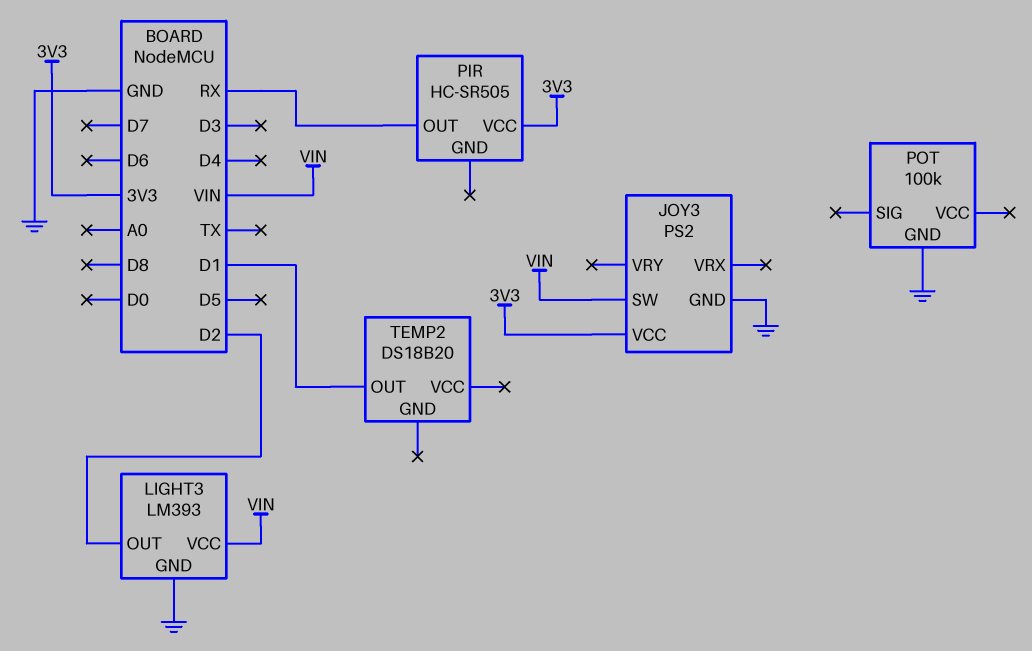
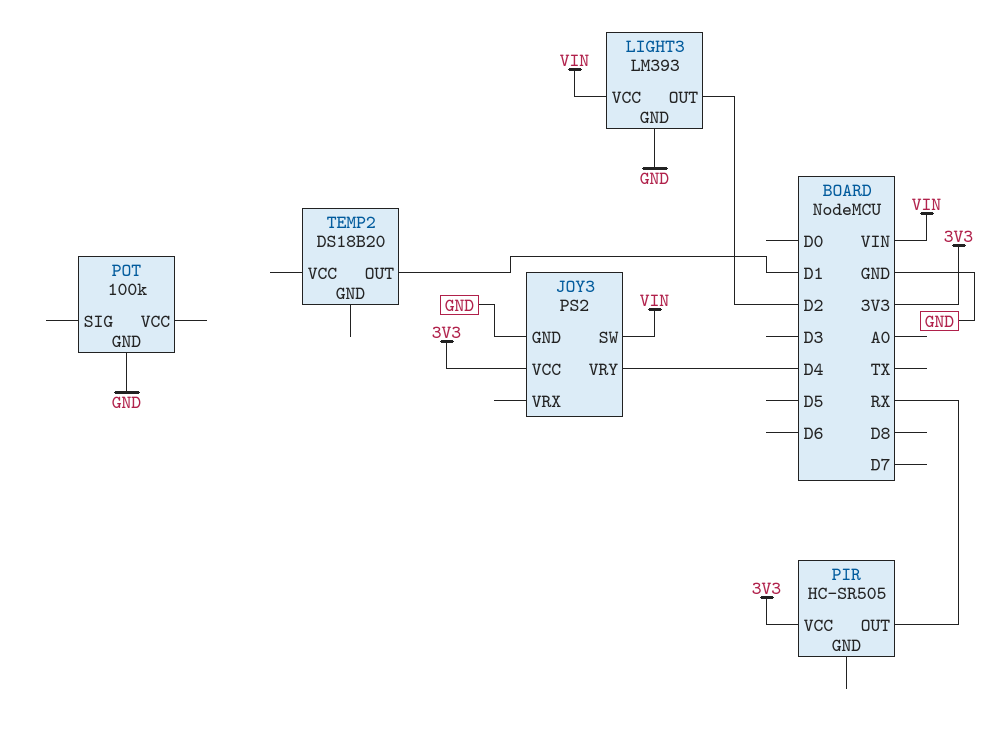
JOY3 pin VRY: none -> D4

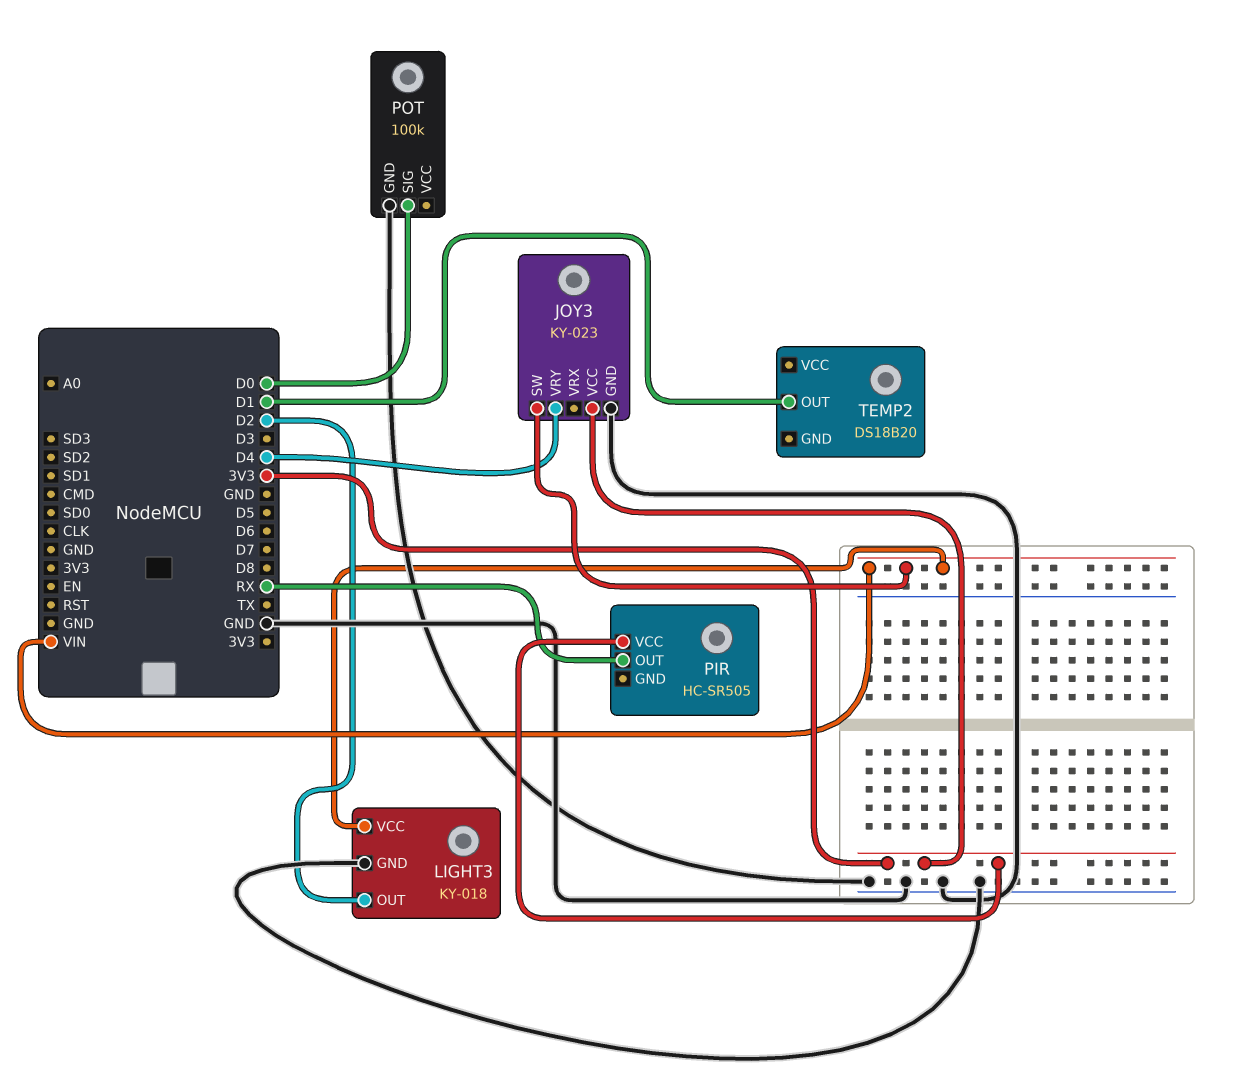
JOY3: PS2 -> KY-023
LIGHT3: LM393 -> KY-018
POT pin SIG: none -> D0

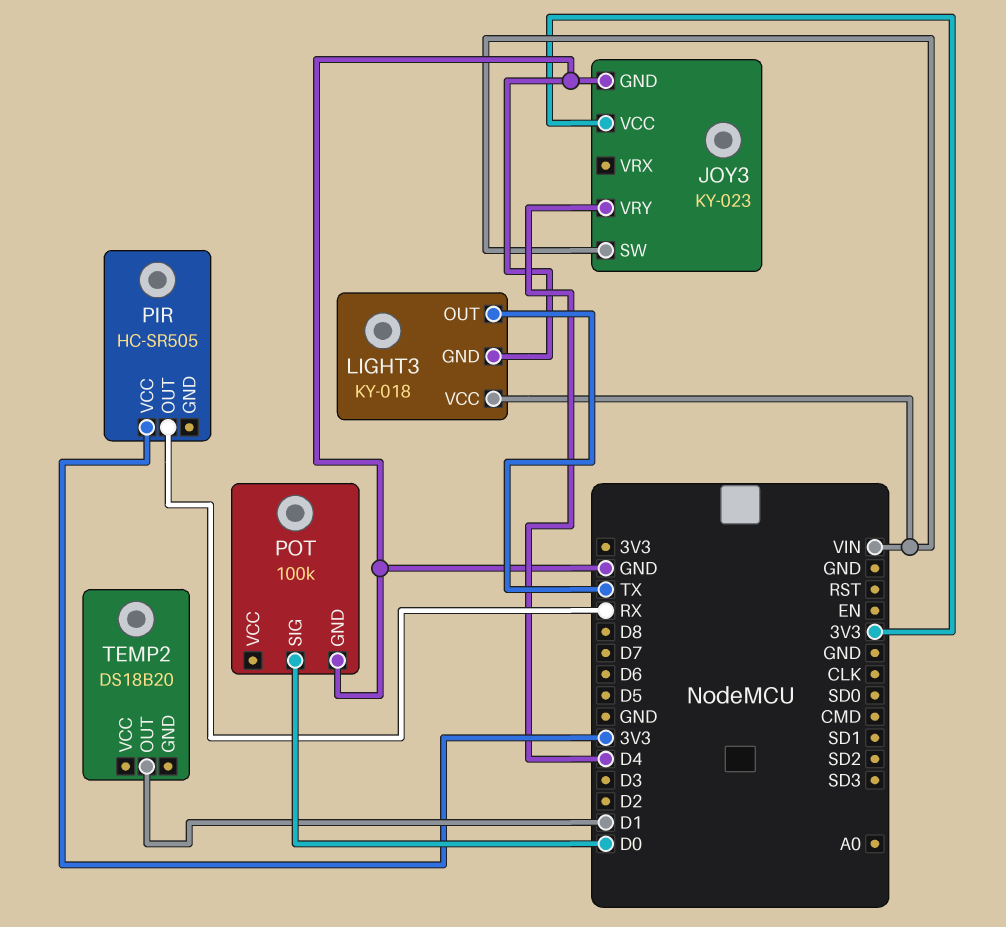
LIGHT3 pin OUT: D2 -> TX

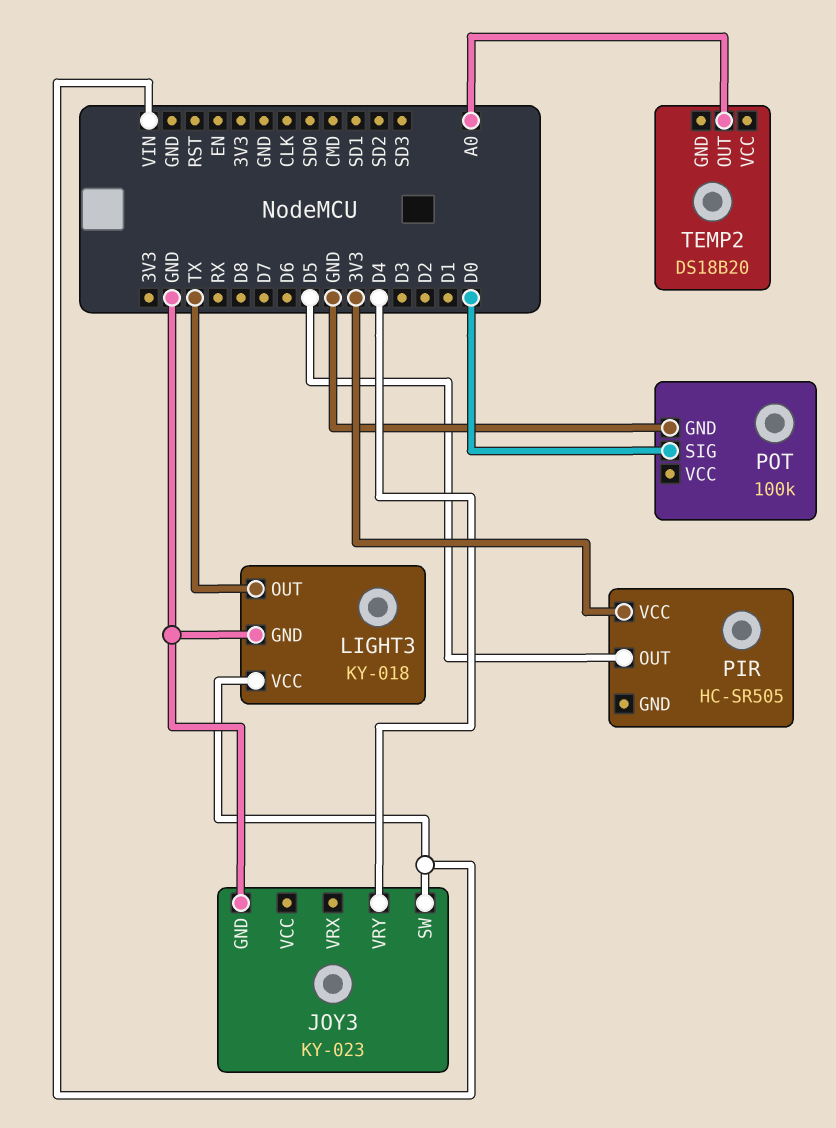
JOY3 pin VCC: 3V3 -> none
PIR pin OUT: RX -> D5
TEMP2 pin OUT: D1 -> A0

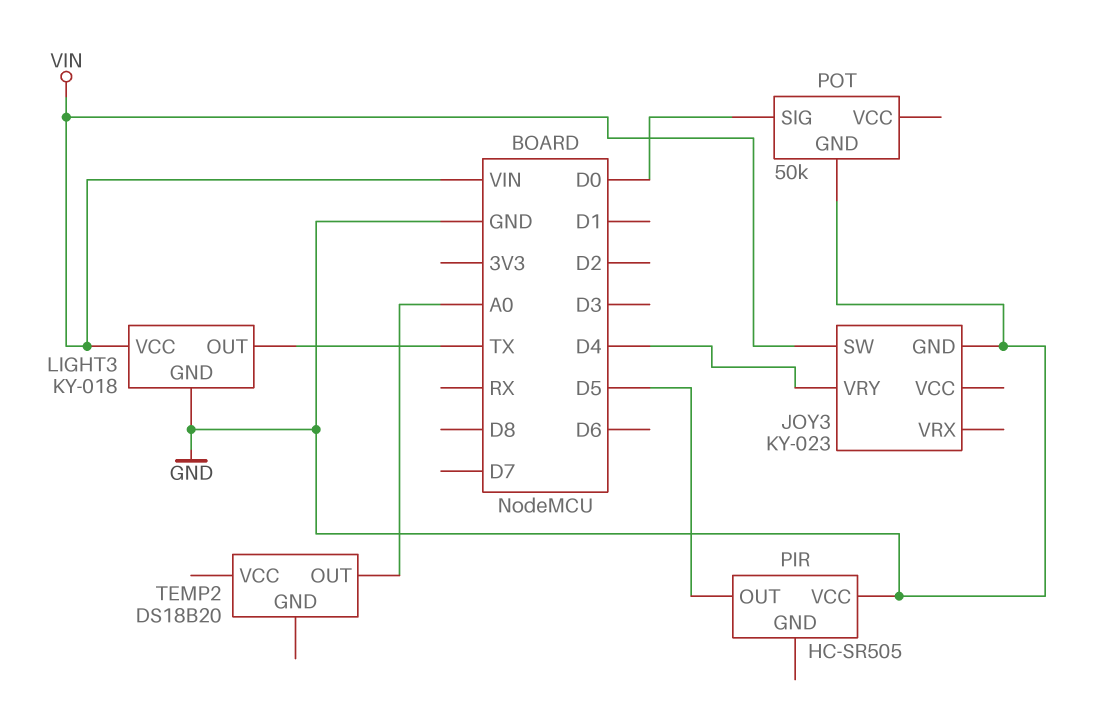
PIR pin VCC: 3V3 -> GND
POT: 100k -> 50k

